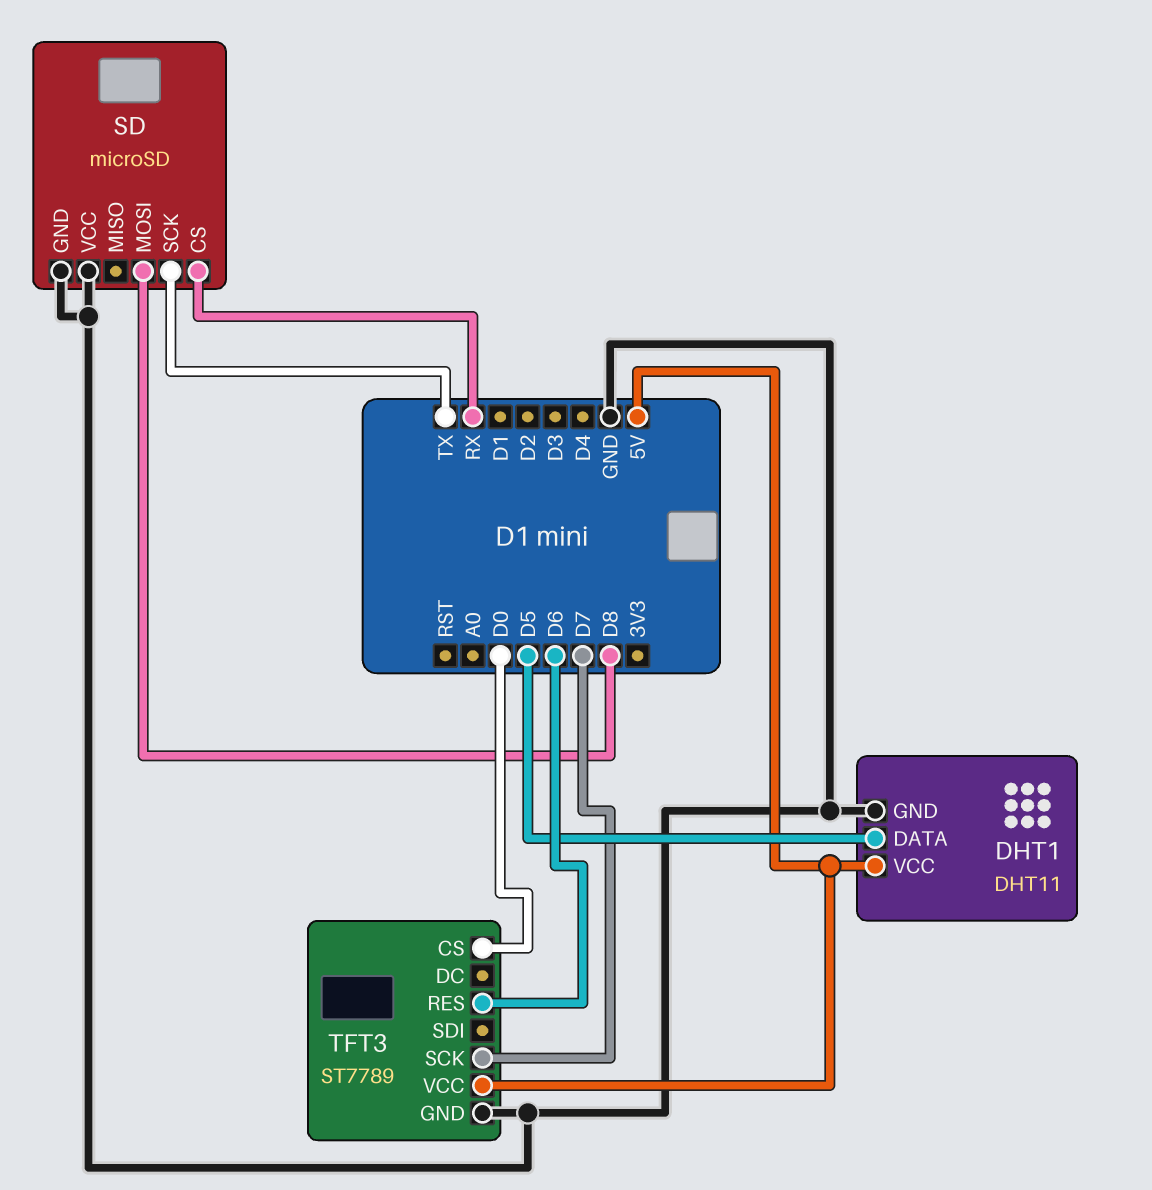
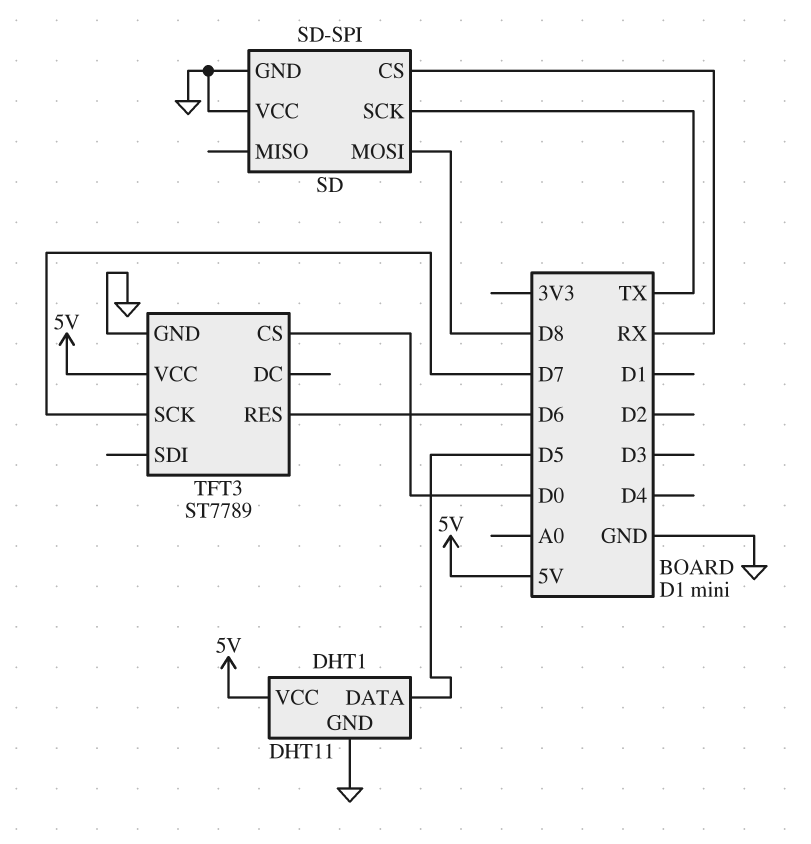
SD: microSD -> SD-SPI

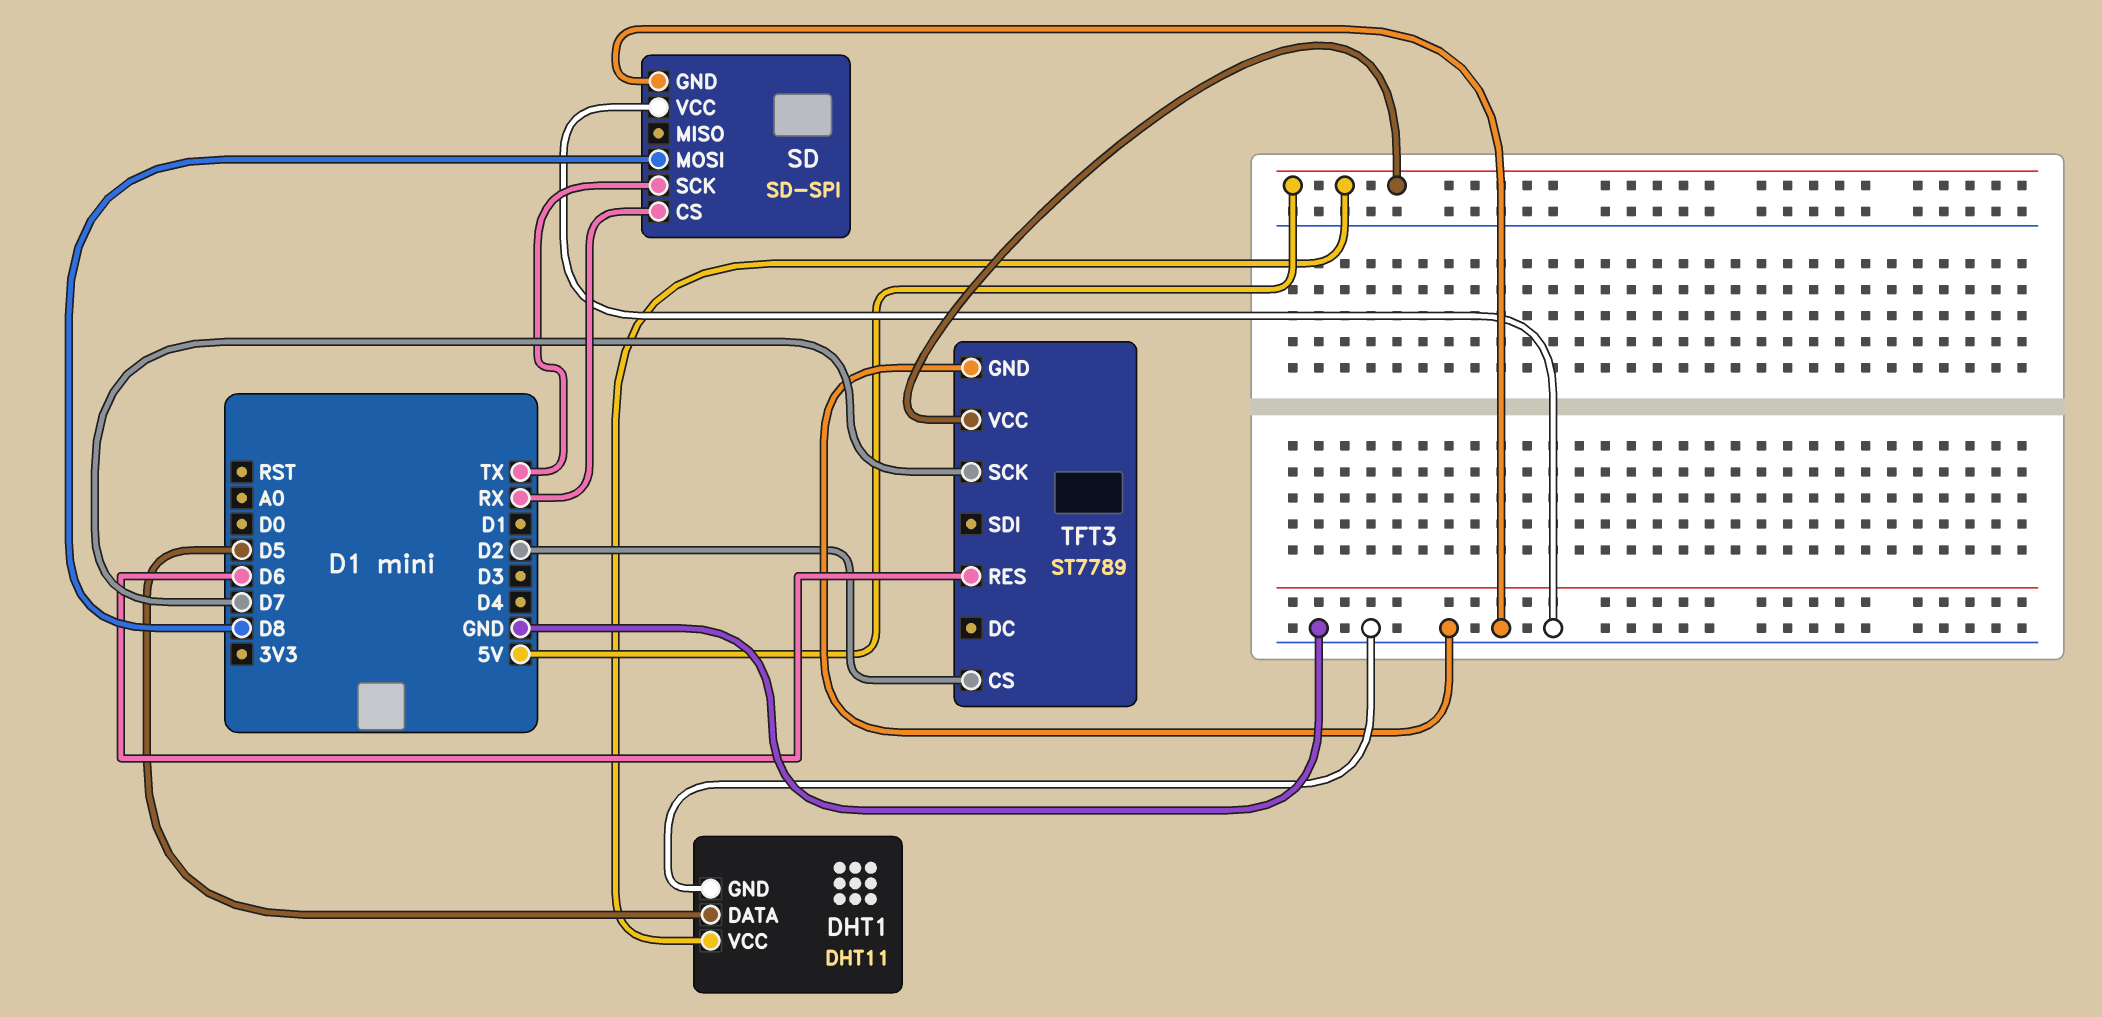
TFT3 pin CS: D0 -> D2

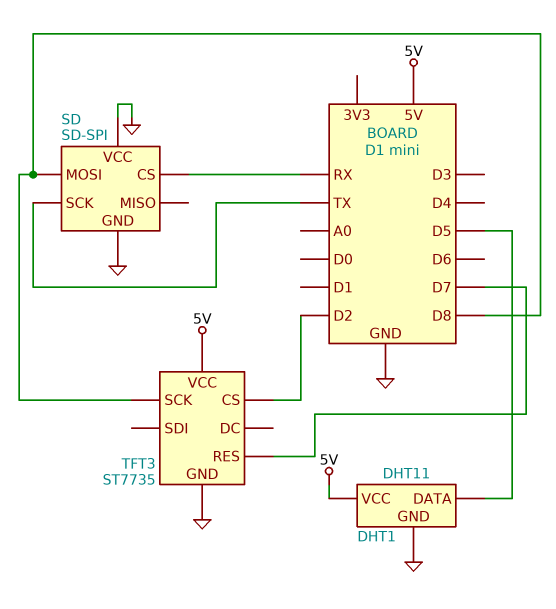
TFT3: ST7789 -> ST7735
TFT3 pin RES: D6 -> D7
TFT3 pin SCK: D7 -> D8

